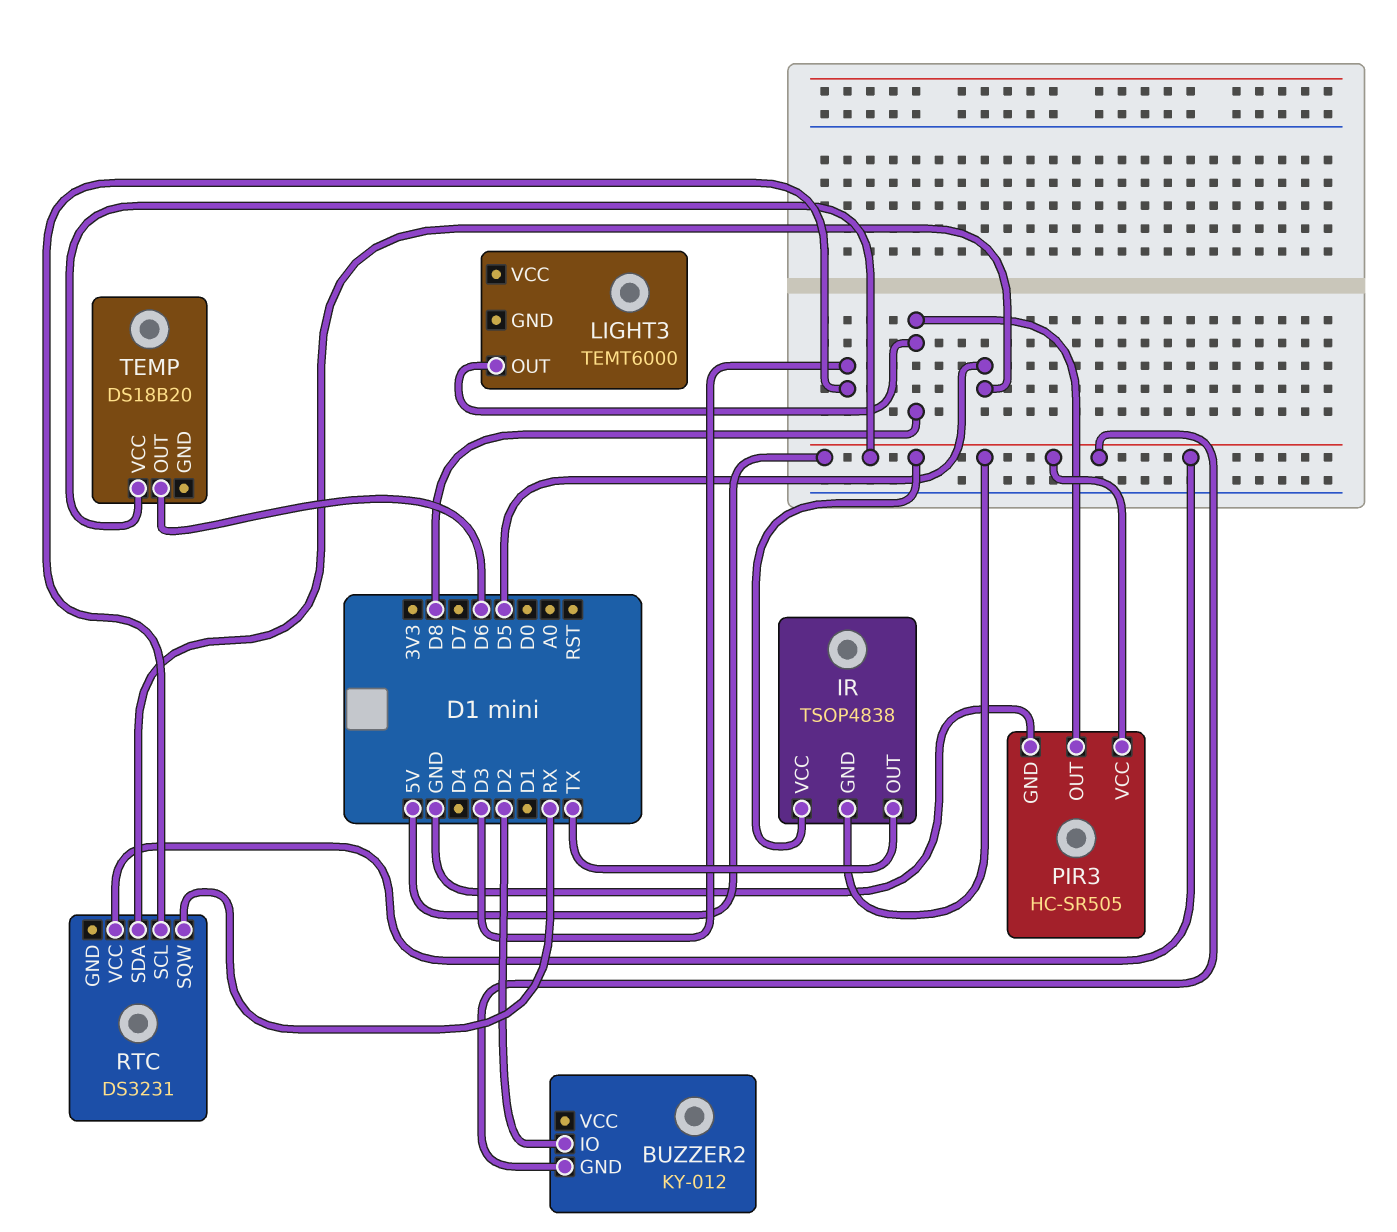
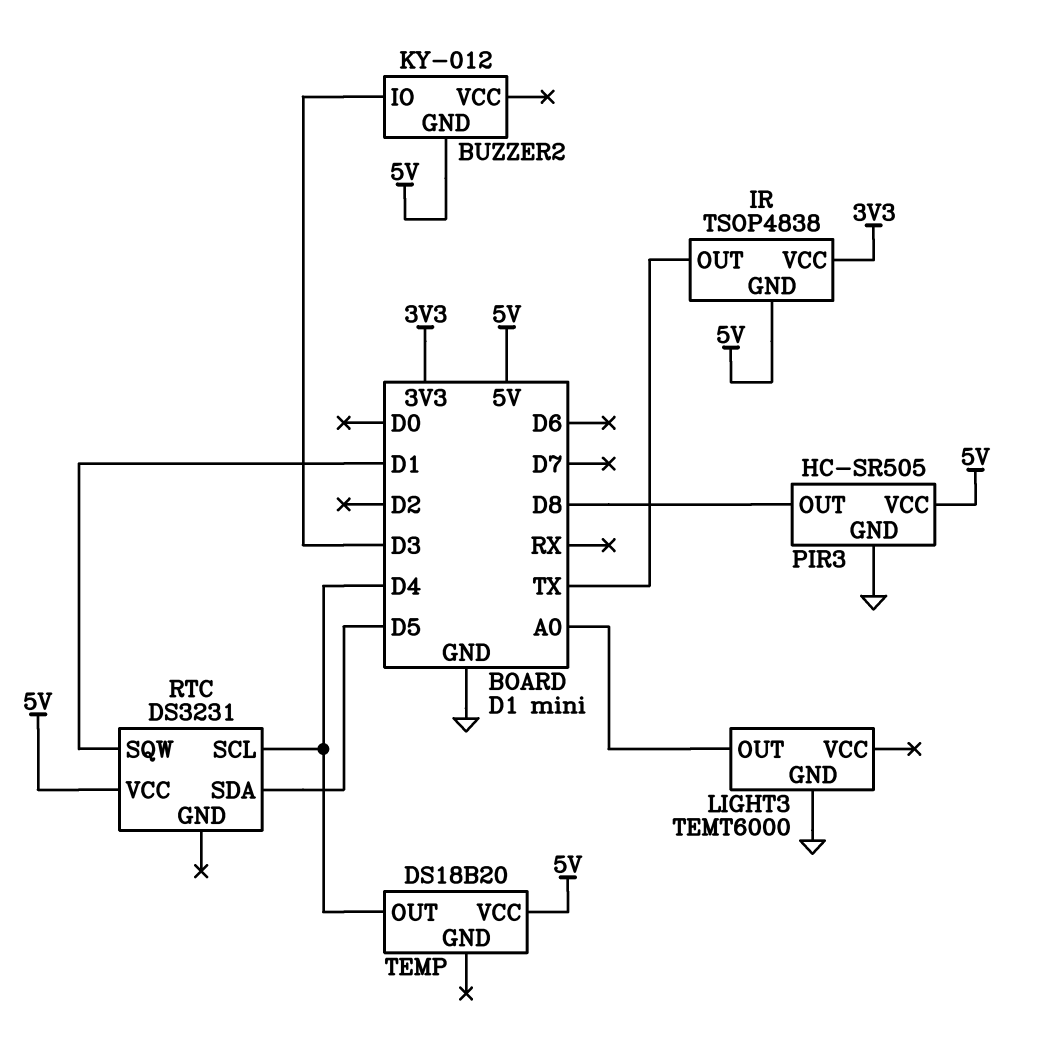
BUZZER2 pin IO: D2 -> D3
IR pin VCC: 5V -> 3V3
LIGHT3 pin GND: none -> GND
LIGHT3 pin OUT: D8 -> A0
RTC pin SCL: D3 -> D4
RTC pin SQW: RX -> D1
TEMP pin OUT: D6 -> D4

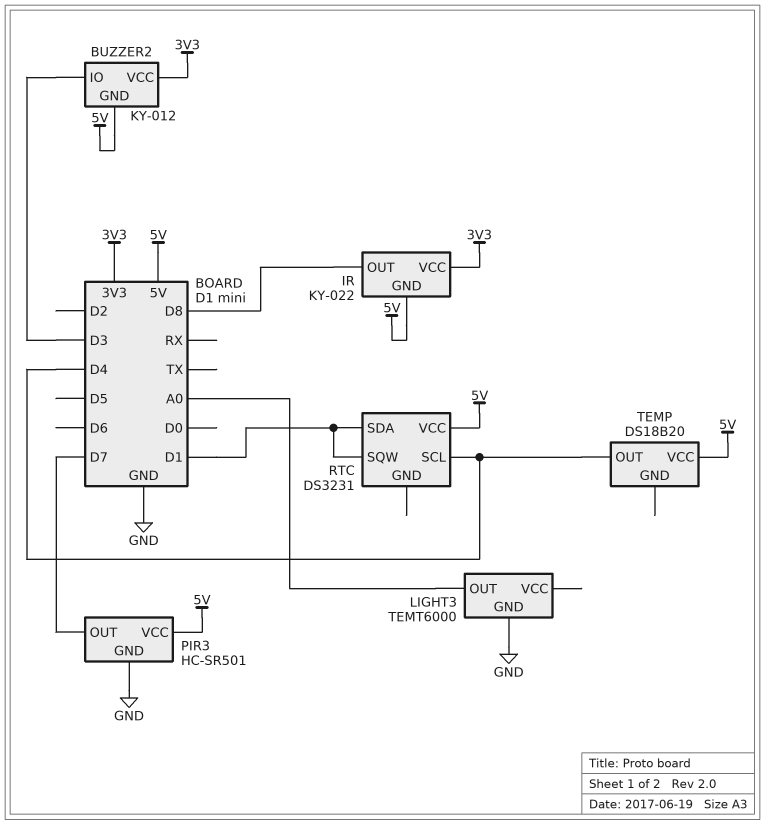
BUZZER2 pin VCC: none -> 3V3
IR: TSOP4838 -> KY-022
IR pin OUT: TX -> D8
PIR3: HC-SR505 -> HC-SR501
PIR3 pin OUT: D8 -> D7
RTC pin SDA: D5 -> D1

